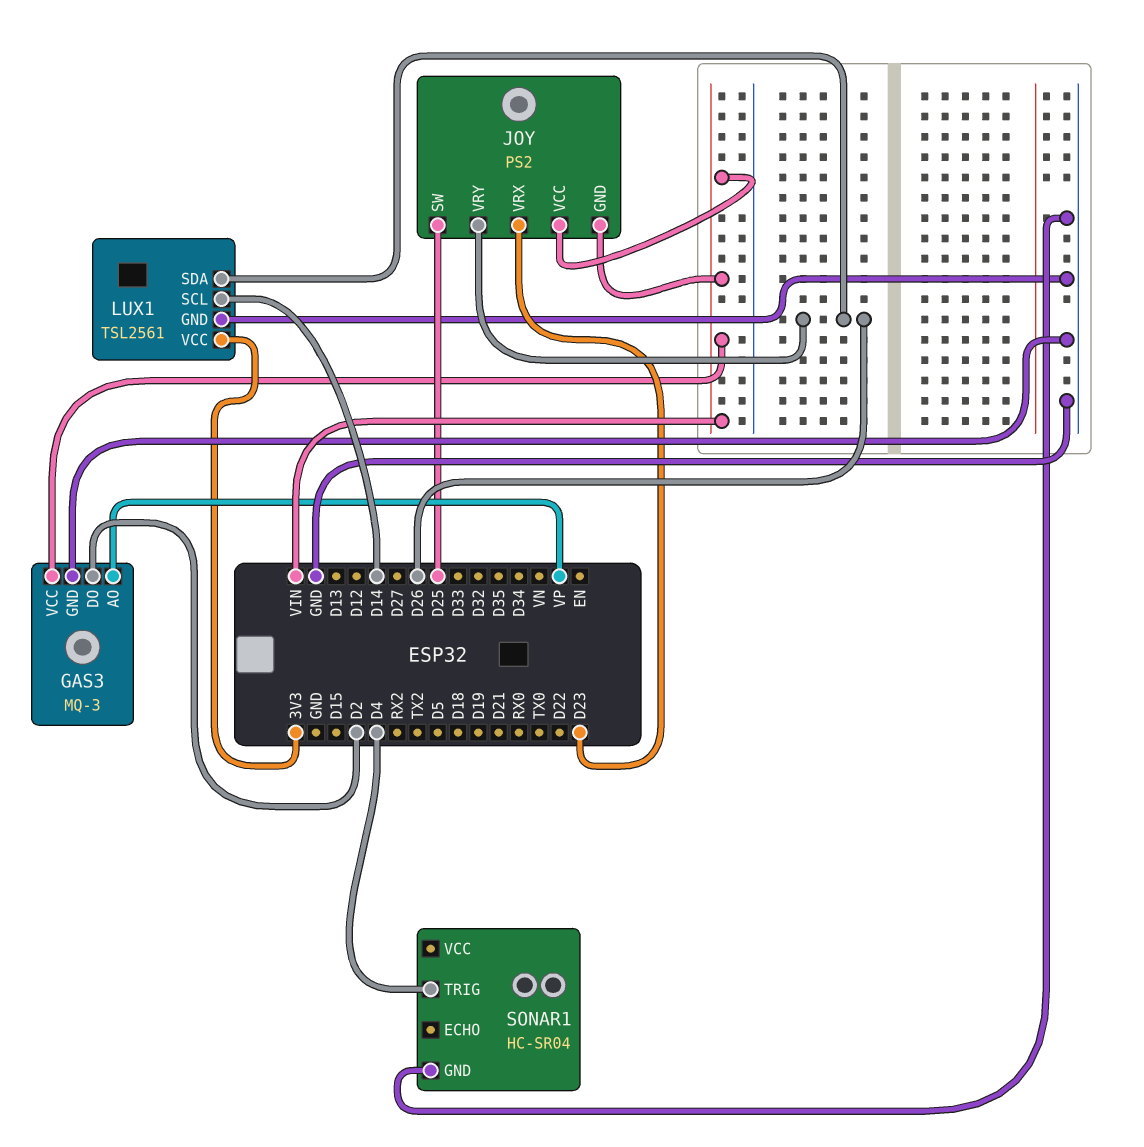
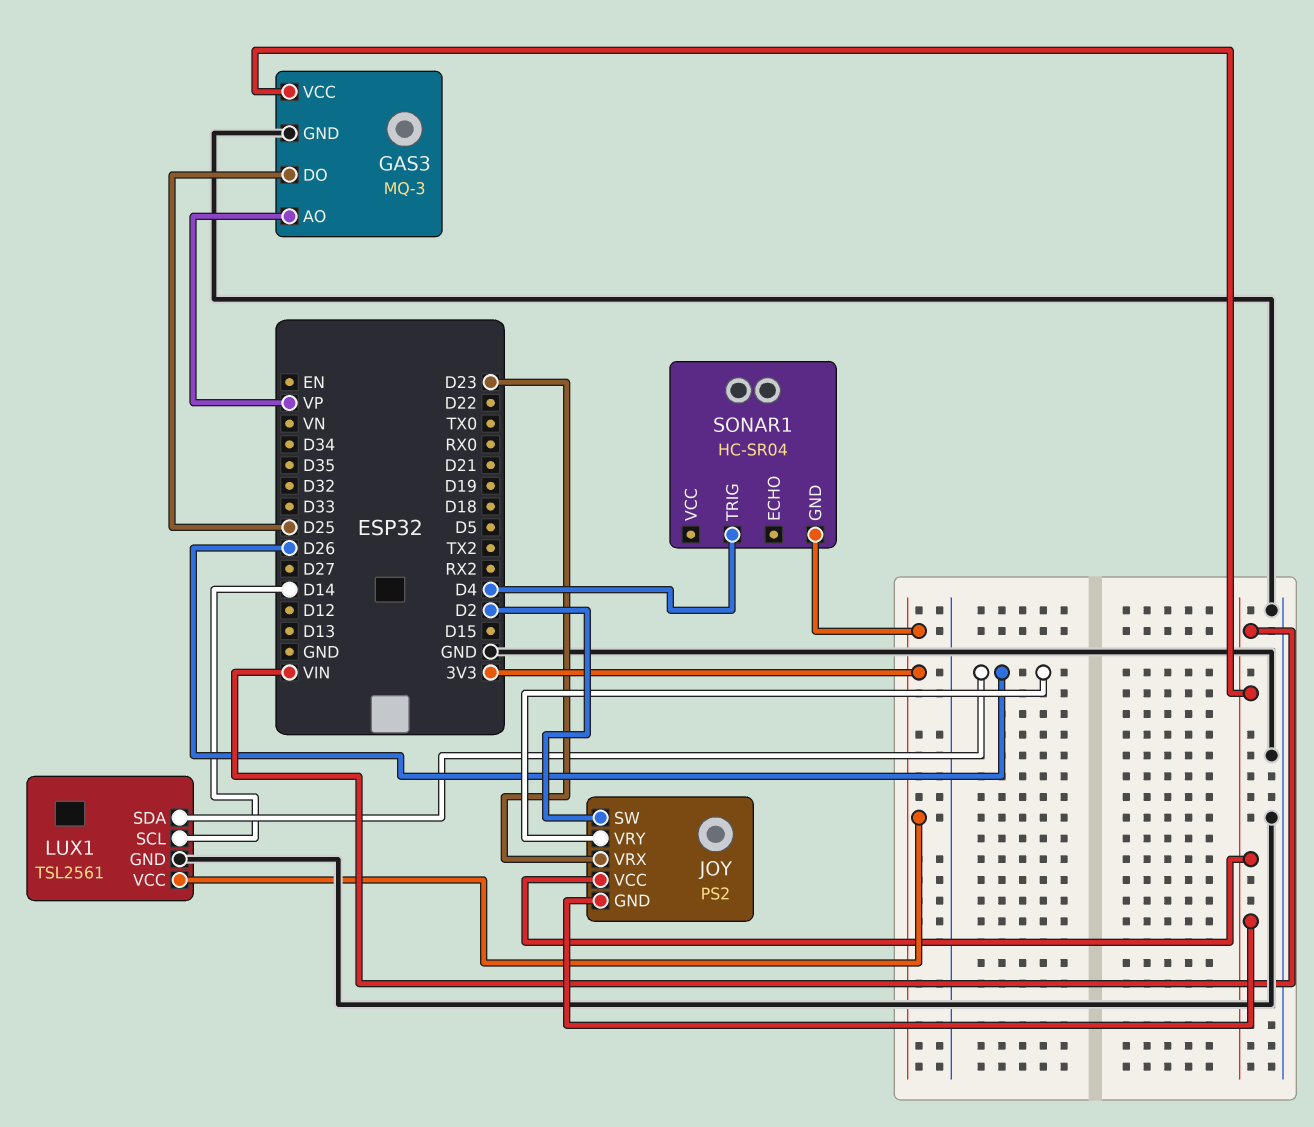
GAS3 pin DO: D2 -> D25
JOY pin SW: D25 -> D2
SONAR1 pin GND: GND -> 3V3

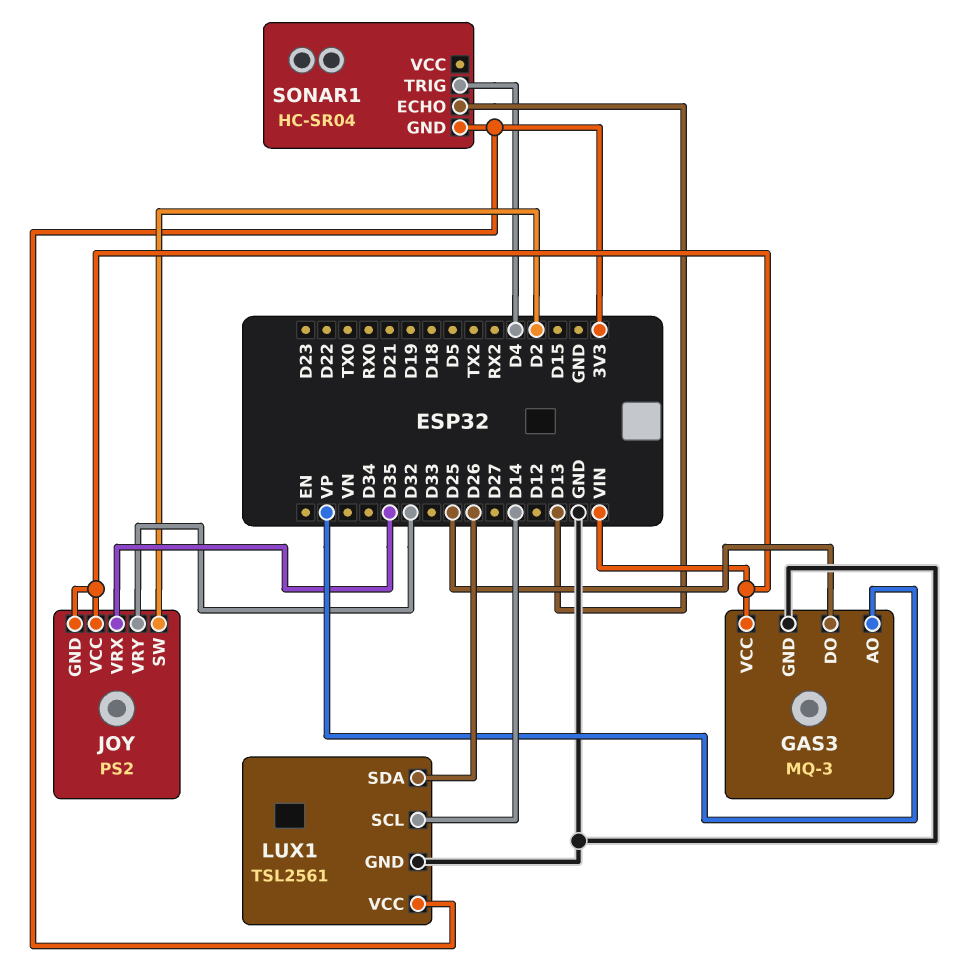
JOY pin VRX: D23 -> D35
JOY pin VRY: D26 -> D32
SONAR1 pin ECHO: none -> D13

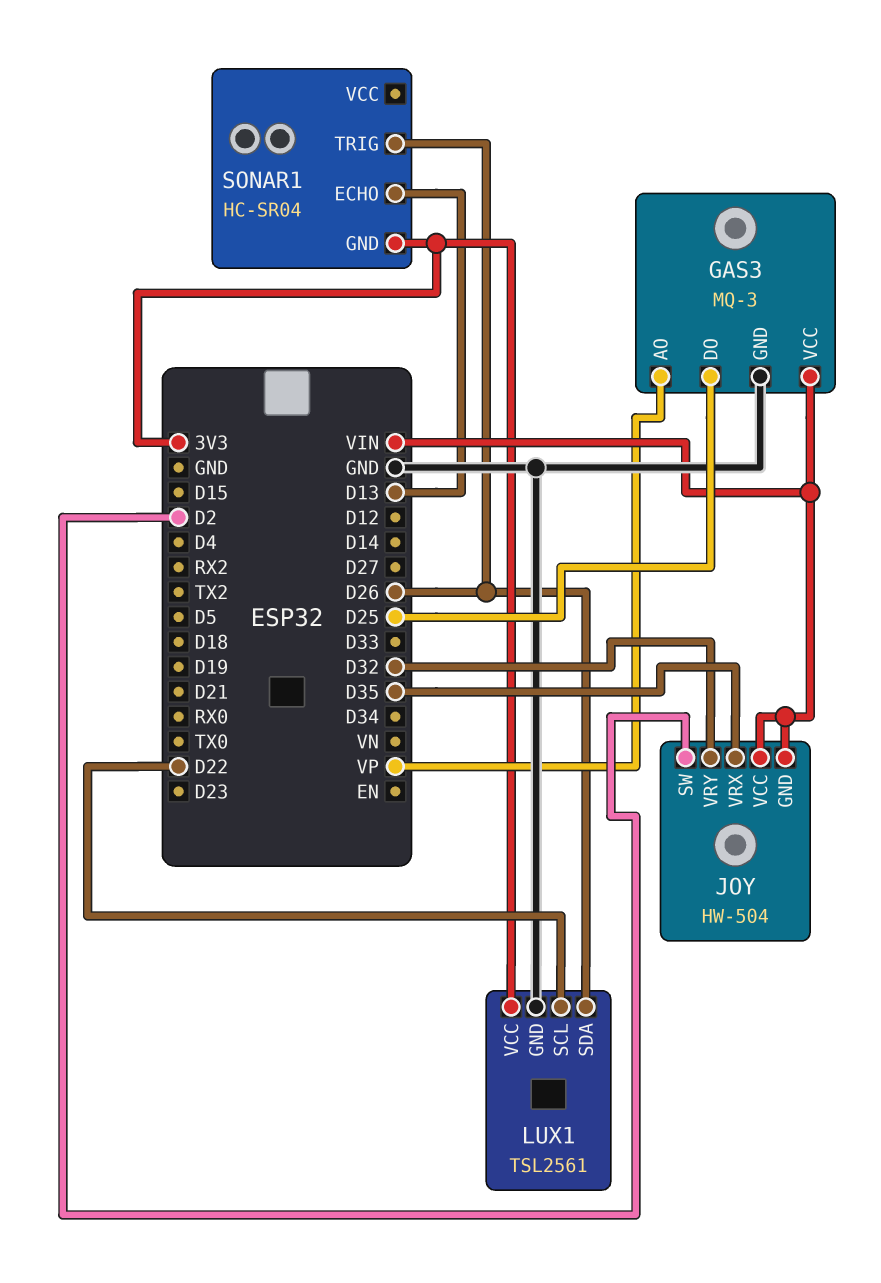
JOY: PS2 -> HW-504
LUX1 pin SCL: D14 -> D22
SONAR1 pin TRIG: D4 -> D26

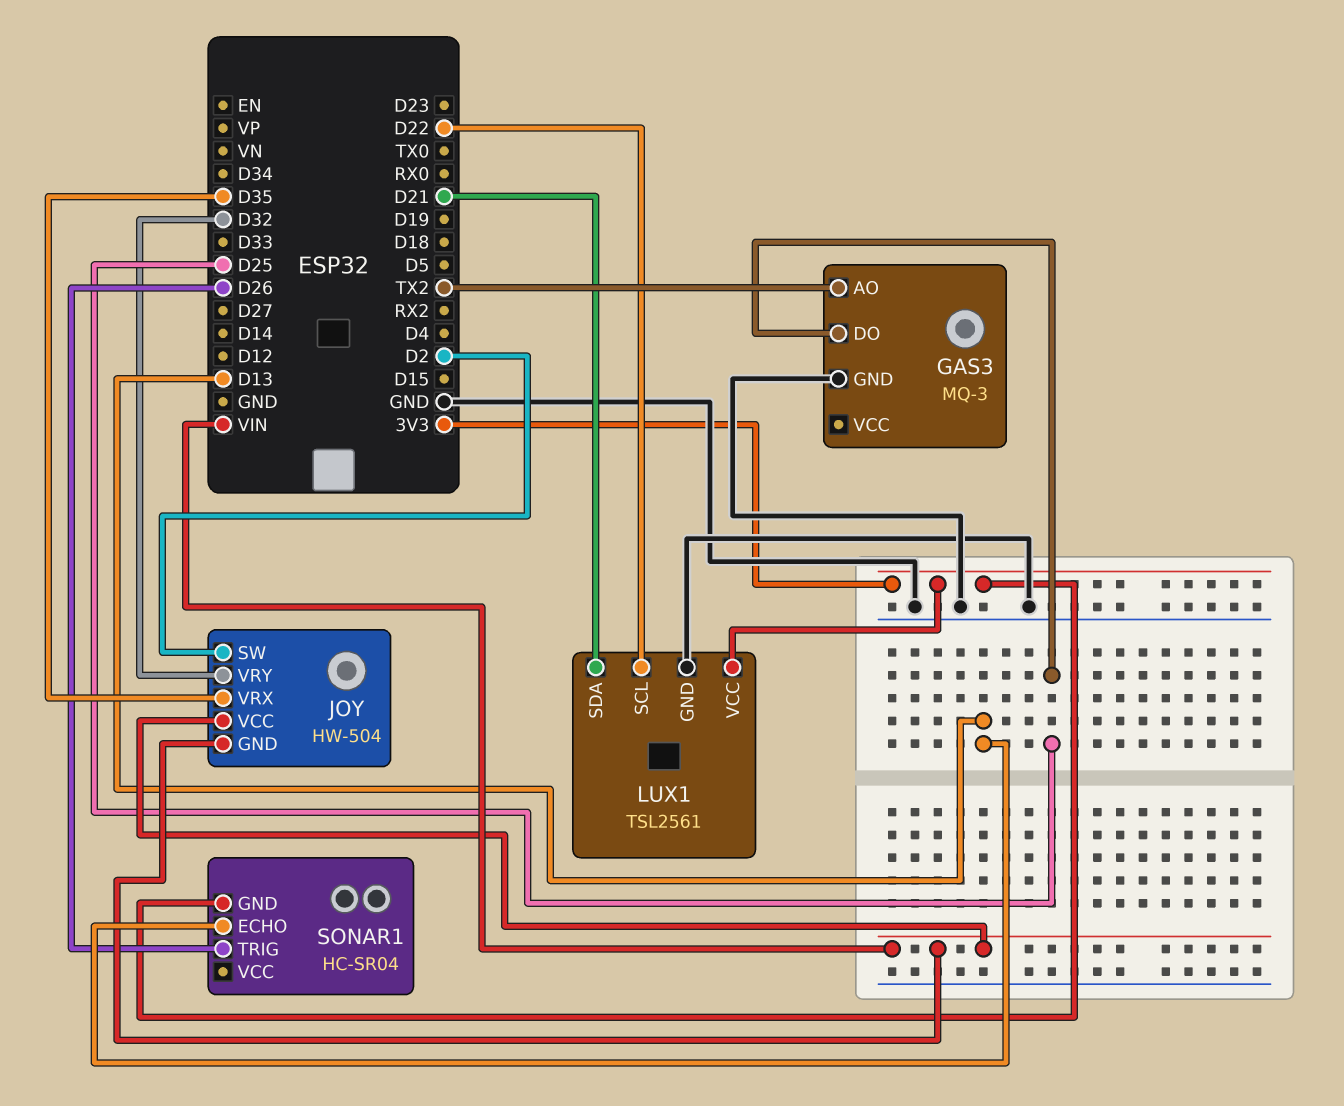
GAS3 pin AO: VP -> TX2
GAS3 pin VCC: VIN -> none
LUX1 pin SDA: D26 -> D21

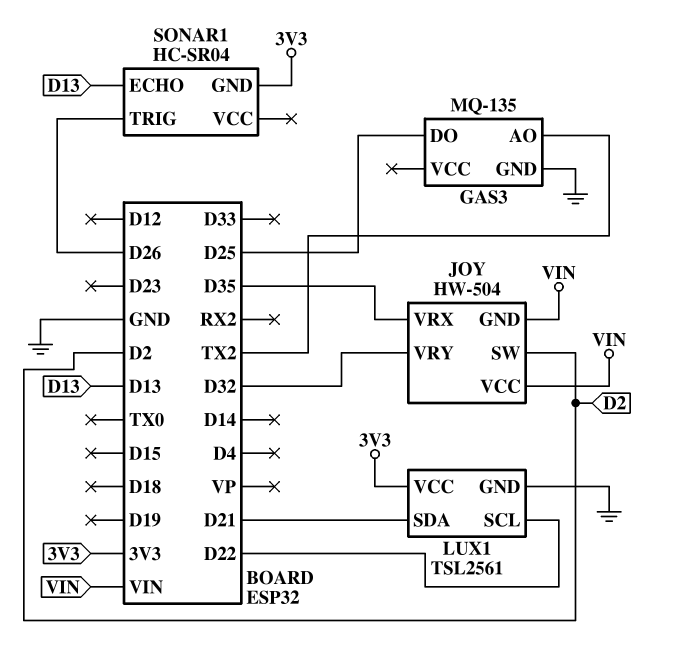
GAS3: MQ-3 -> MQ-135

